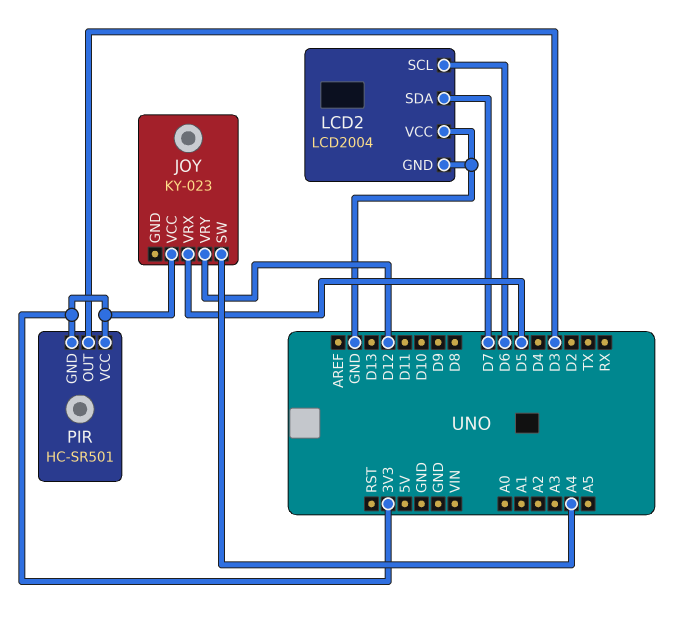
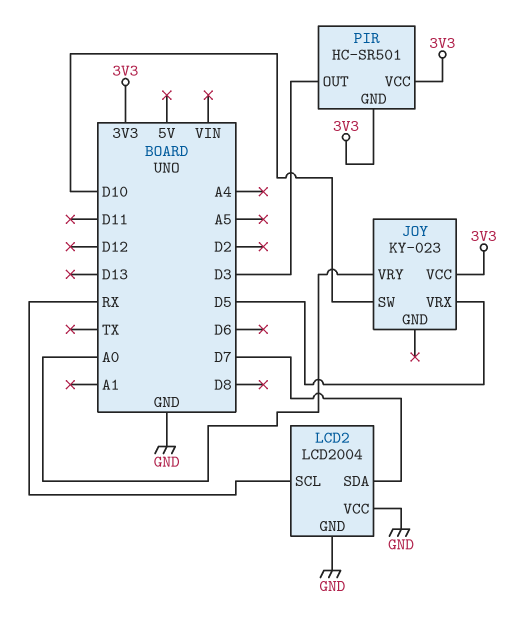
JOY pin SW: A4 -> D10
JOY pin VRY: D12 -> A0
LCD2 pin SCL: D6 -> RX

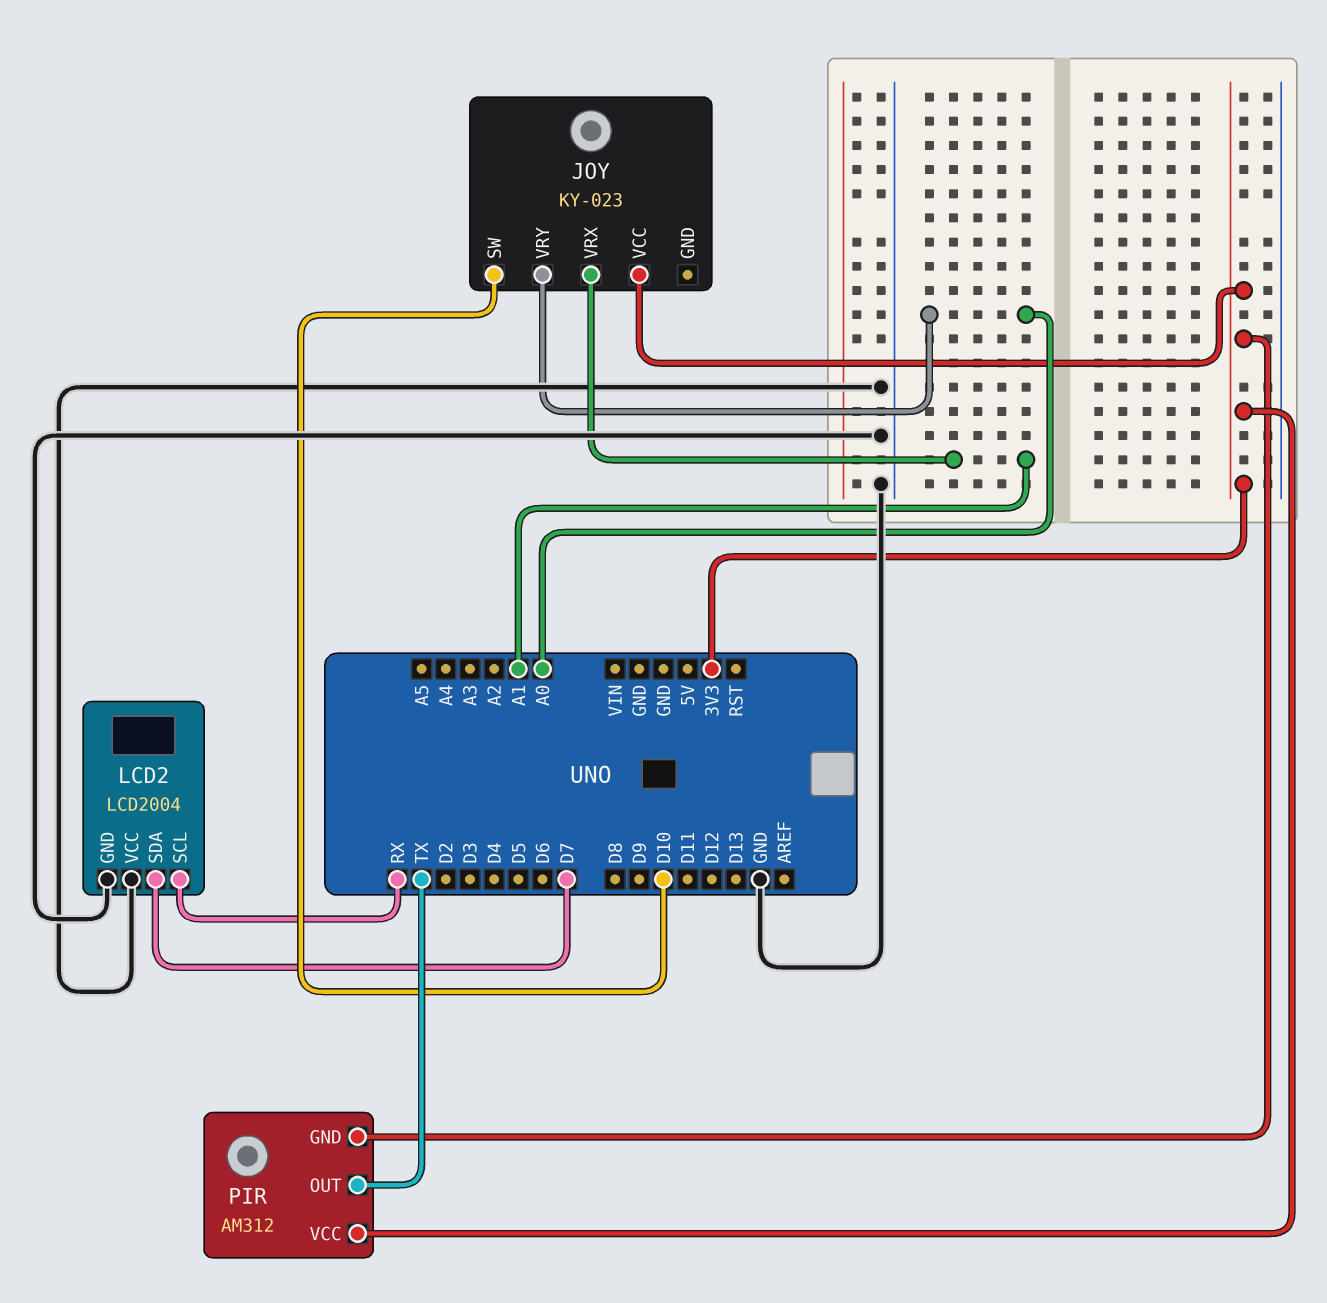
JOY pin VRX: D5 -> A1
PIR: HC-SR501 -> AM312
PIR pin OUT: D3 -> TX

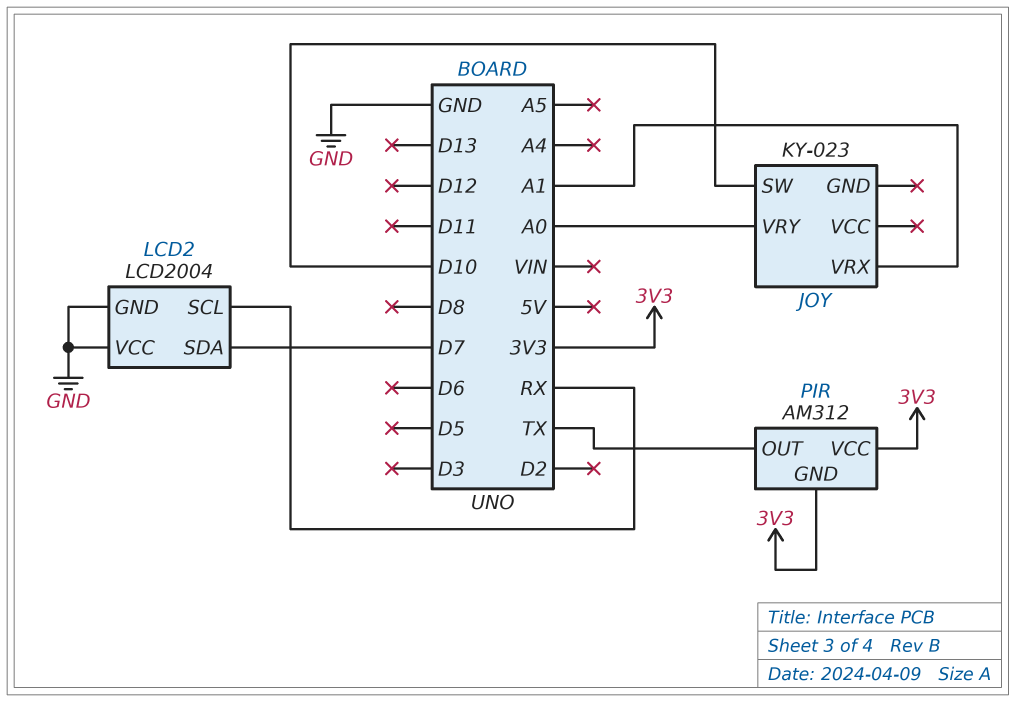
JOY pin VCC: 3V3 -> none

